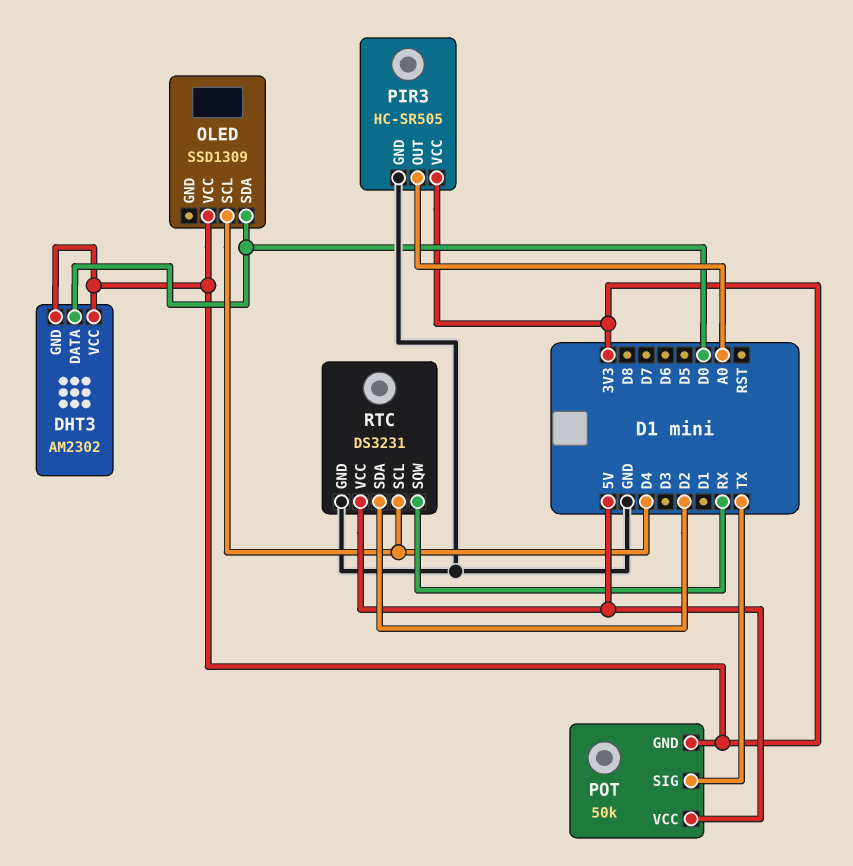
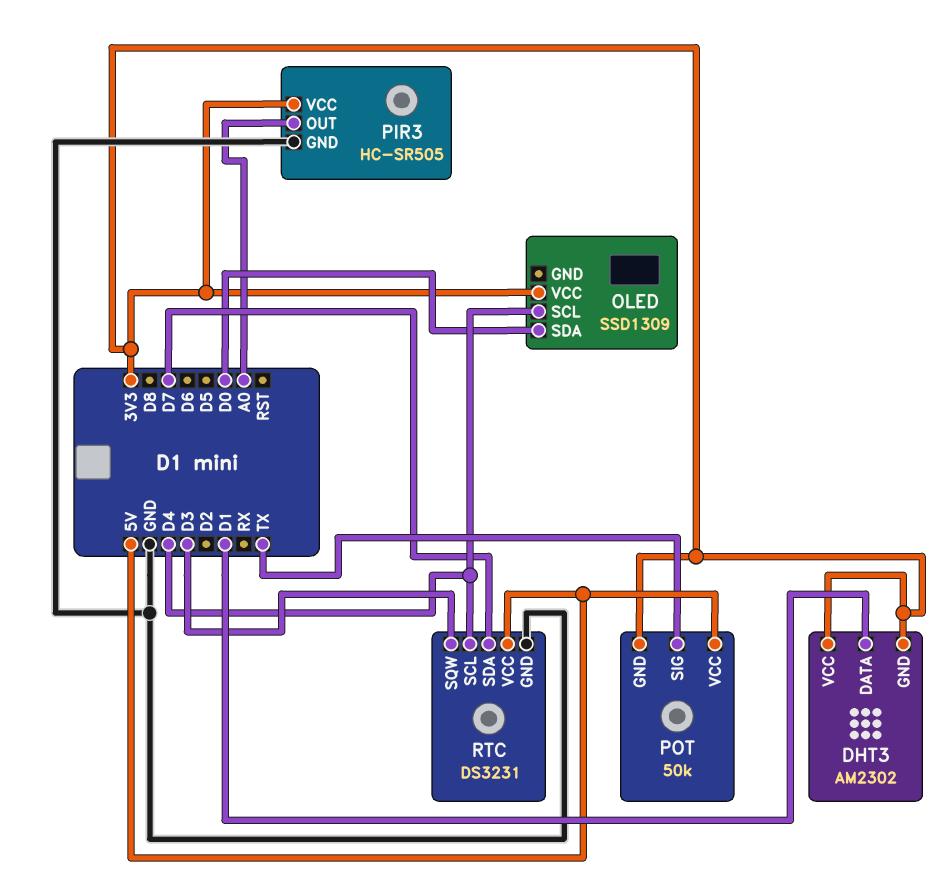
DHT3 pin DATA: D0 -> D1
RTC pin SDA: D2 -> D7
RTC pin SQW: RX -> D3

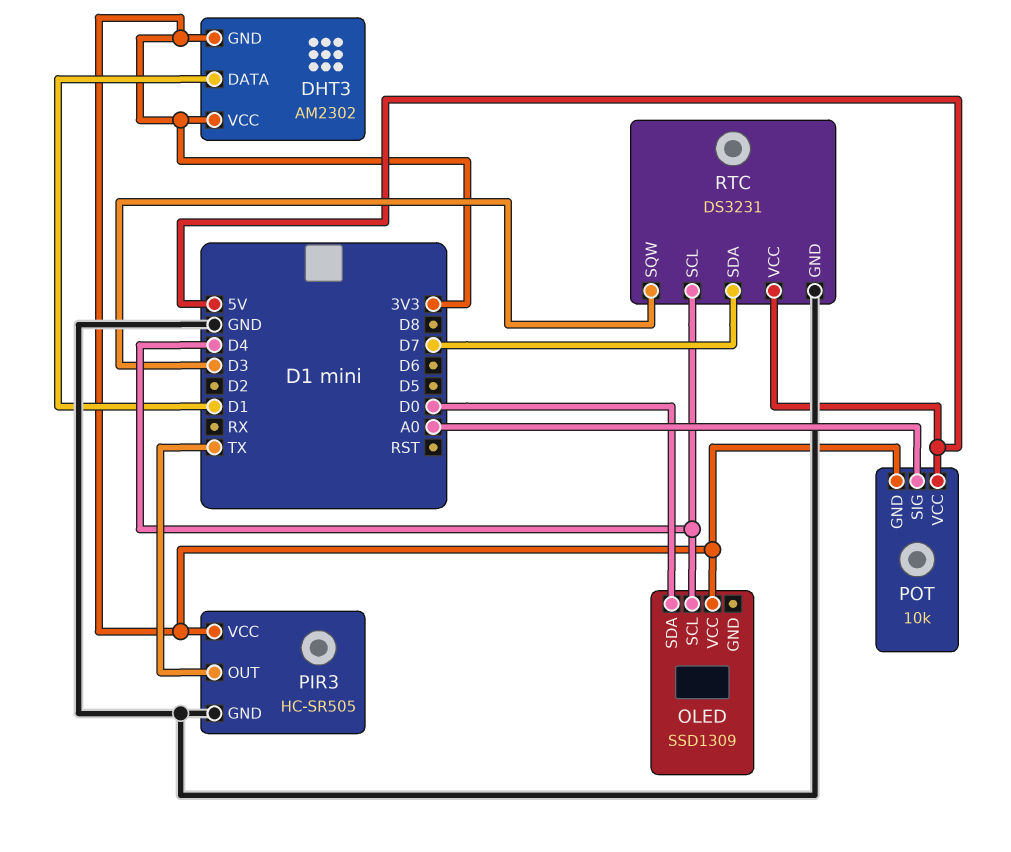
PIR3 pin OUT: A0 -> TX
POT: 50k -> 10k
POT pin SIG: TX -> A0

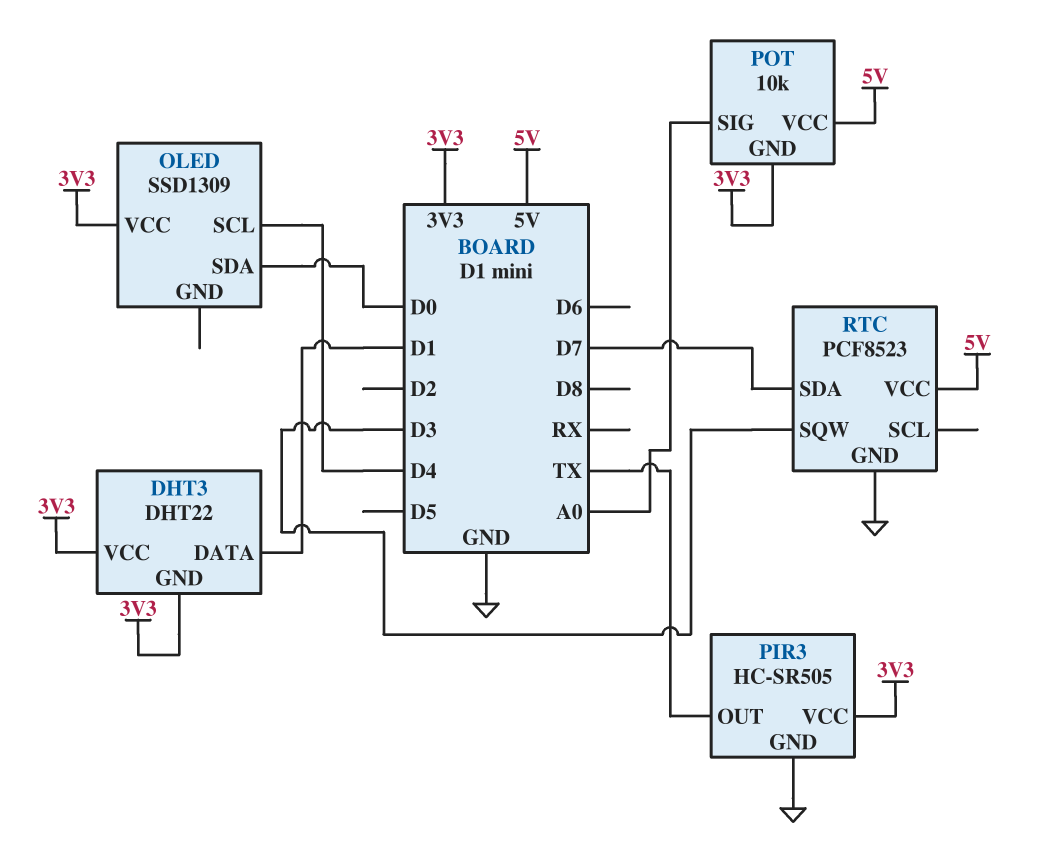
DHT3: AM2302 -> DHT22
RTC: DS3231 -> PCF8523
RTC pin SCL: D4 -> none

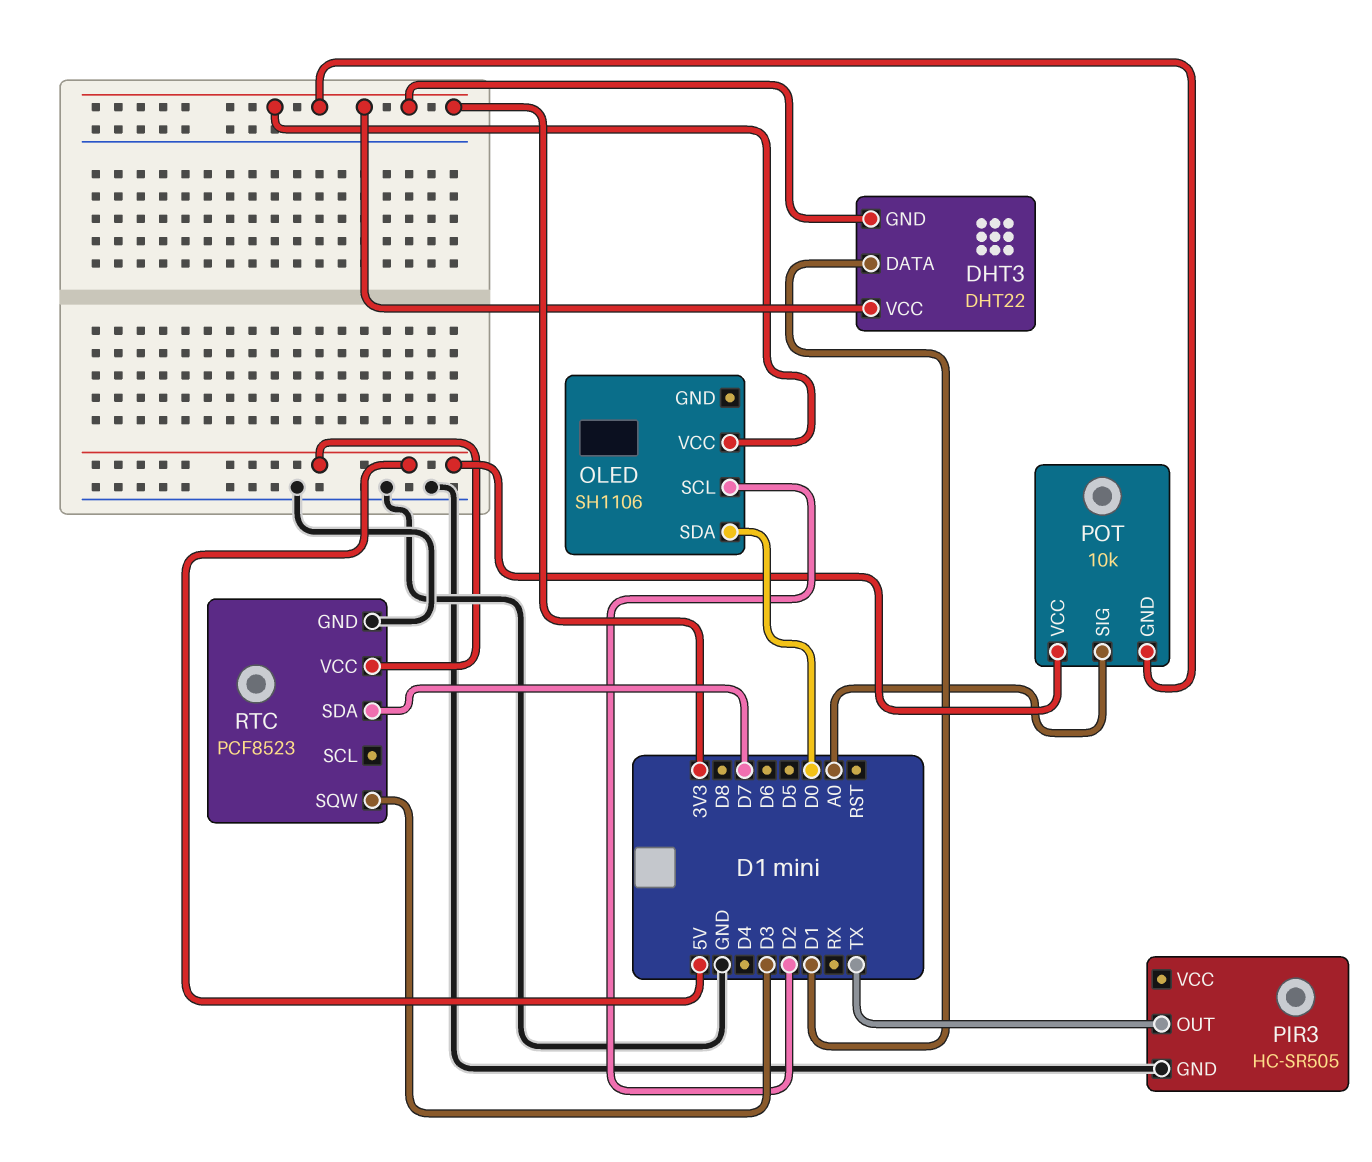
OLED: SSD1309 -> SH1106
OLED pin SCL: D4 -> D2
PIR3 pin VCC: 3V3 -> none

